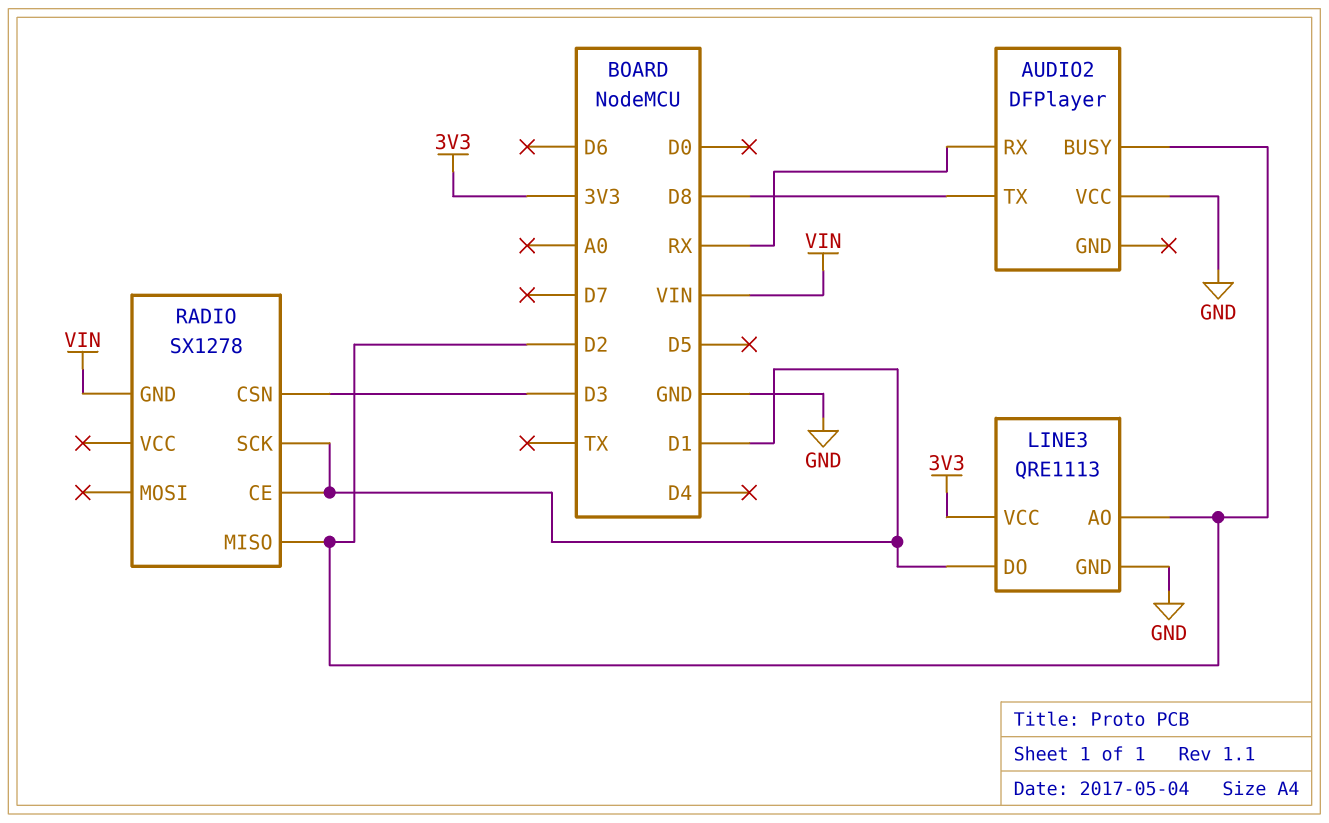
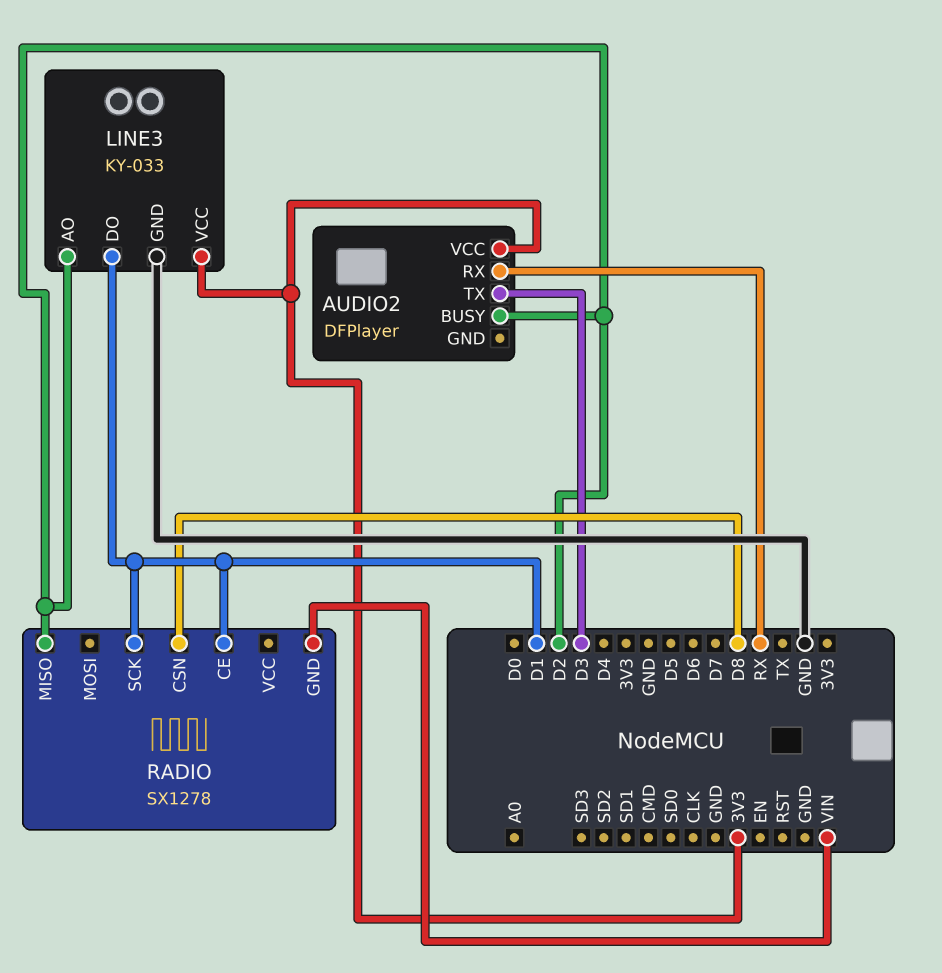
AUDIO2 pin TX: D8 -> D3
AUDIO2 pin VCC: GND -> 3V3
LINE3: QRE1113 -> KY-033
RADIO pin CSN: D3 -> D8

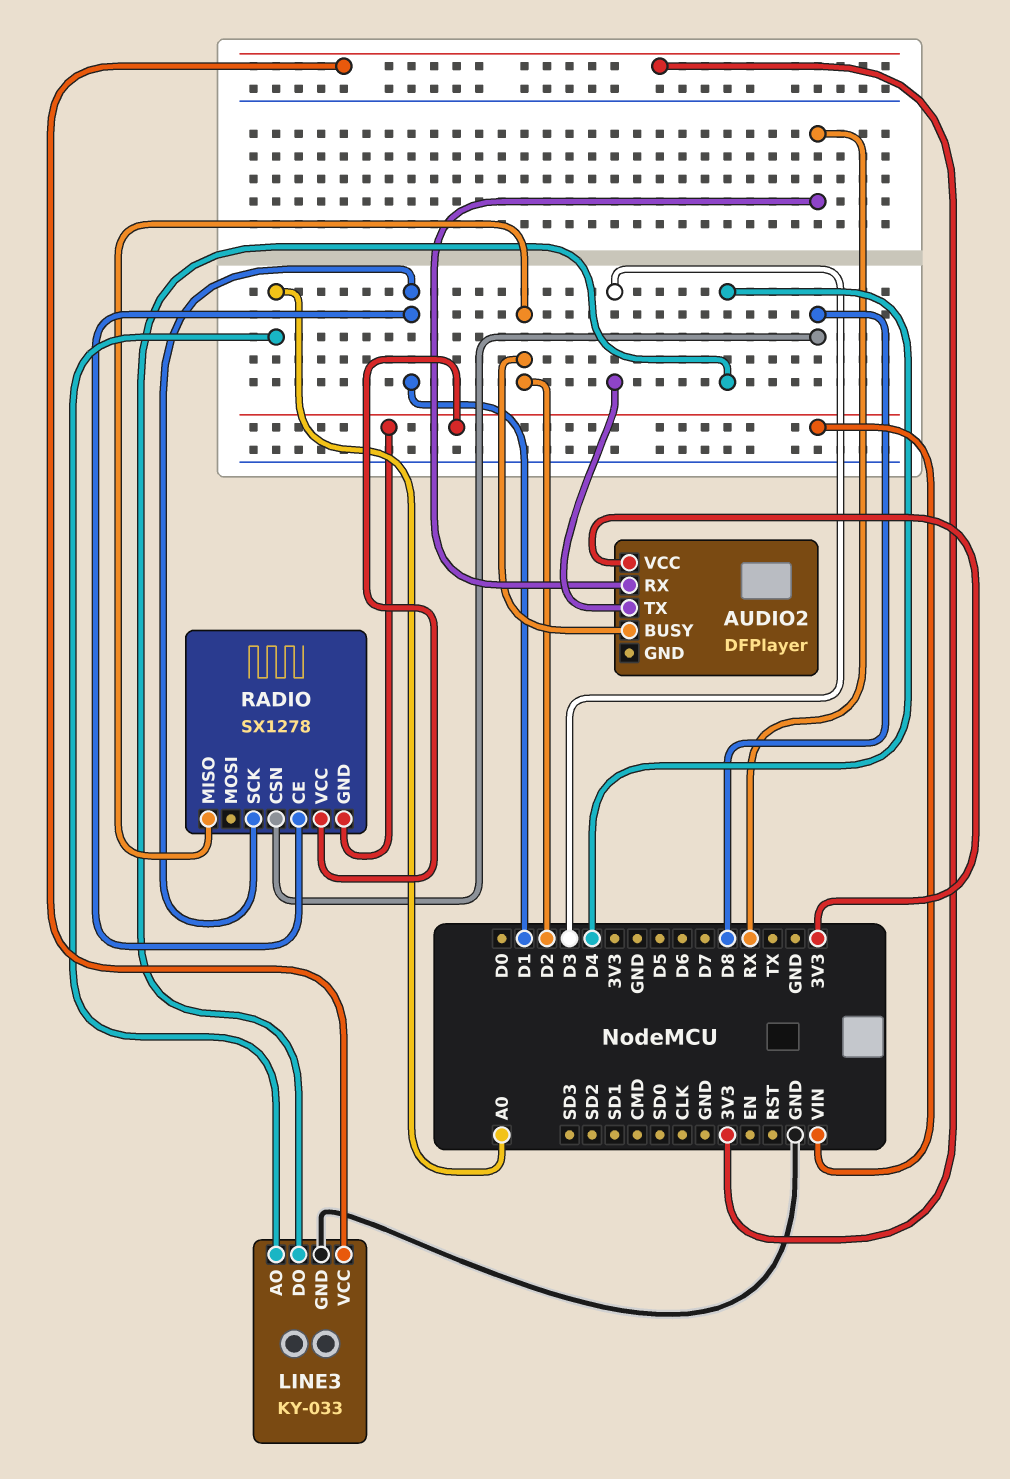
LINE3 pin AO: D2 -> A0
LINE3 pin DO: D1 -> D4
RADIO pin VCC: none -> VIN

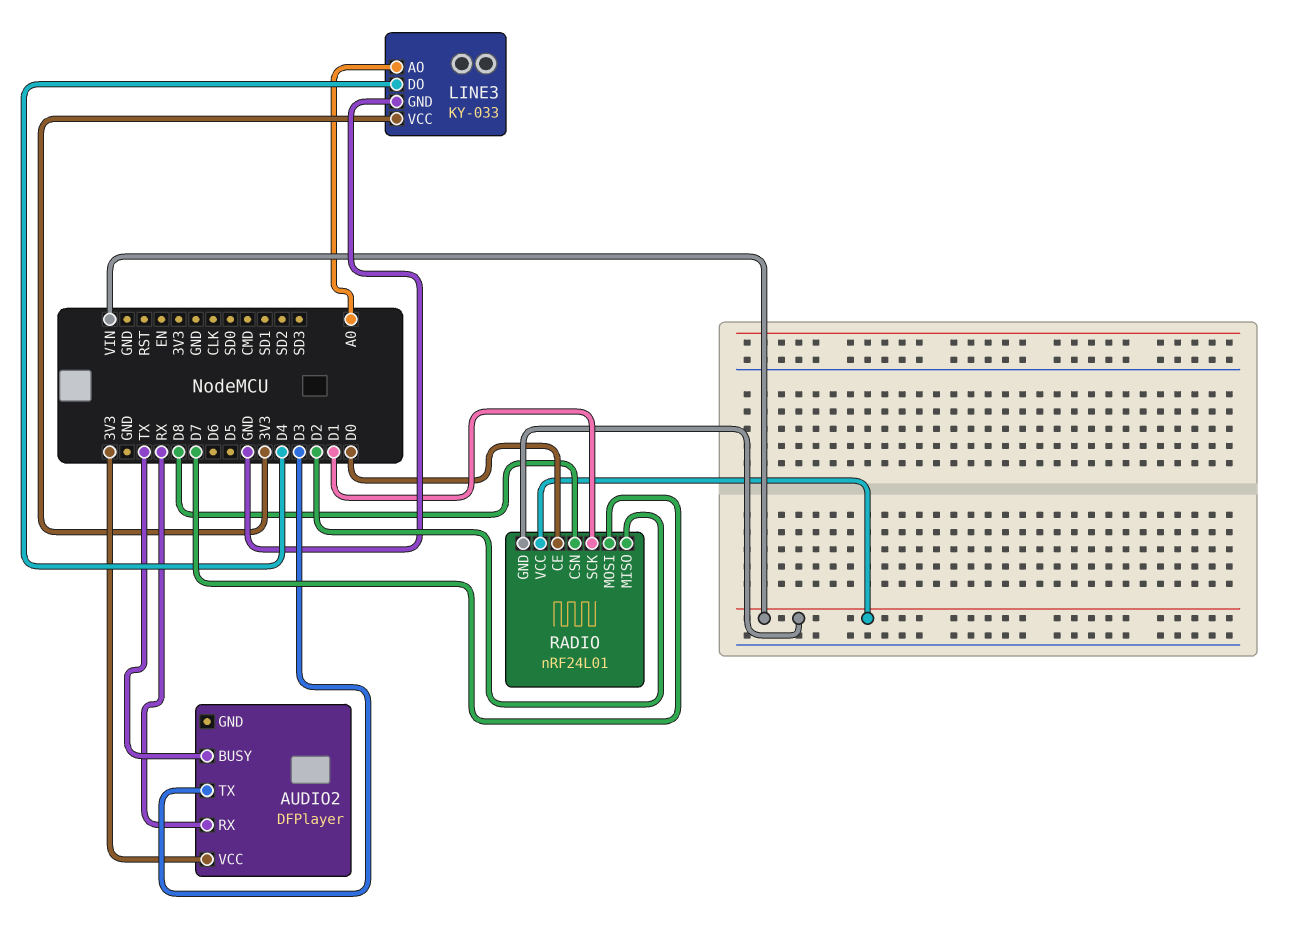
AUDIO2 pin BUSY: D2 -> TX
RADIO: SX1278 -> nRF24L01
RADIO pin CE: D1 -> D0
RADIO pin MOSI: none -> D7

